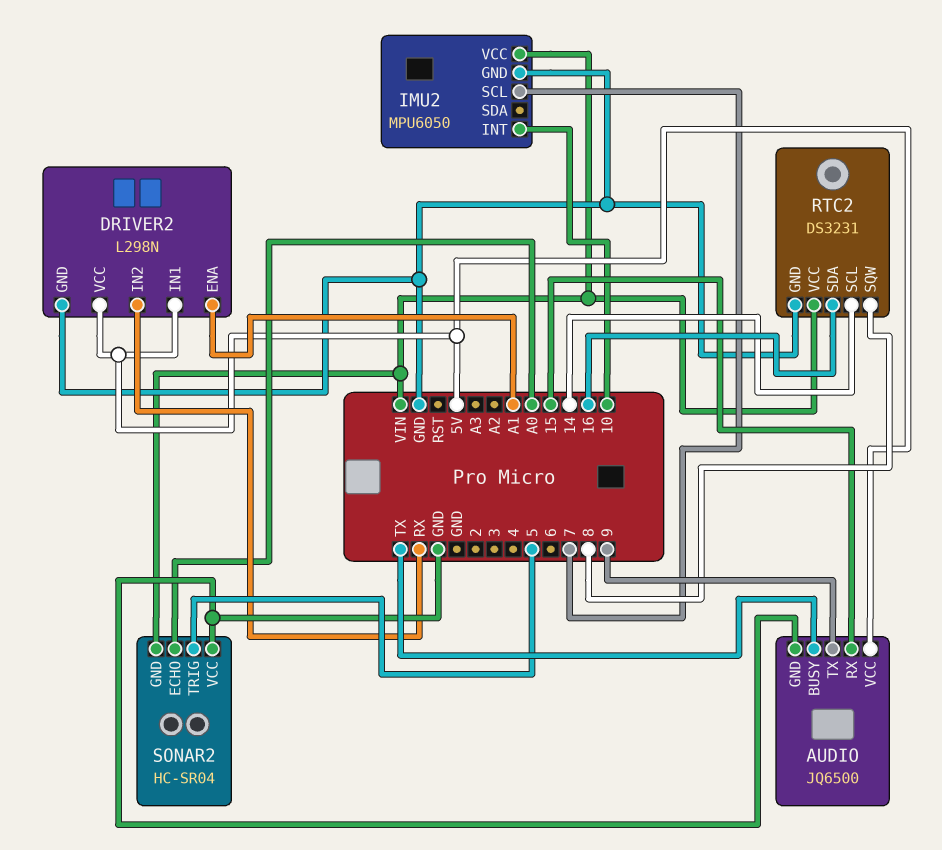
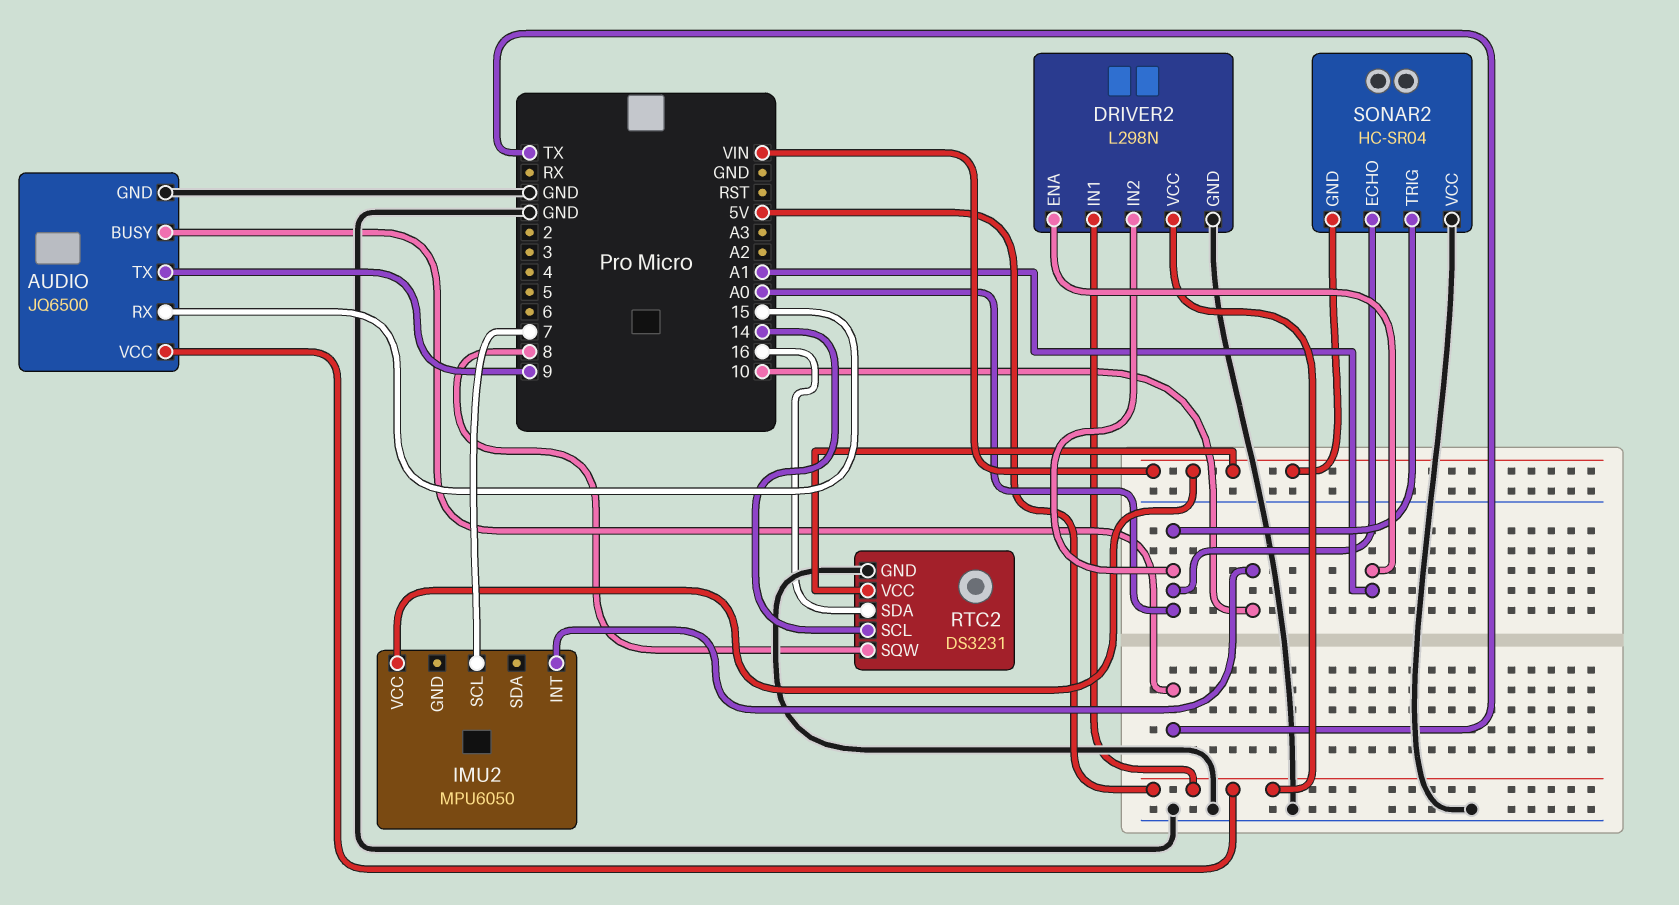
DRIVER2 pin IN2: RX -> A0
IMU2 pin GND: GND -> none
SONAR2 pin TRIG: 5 -> A0

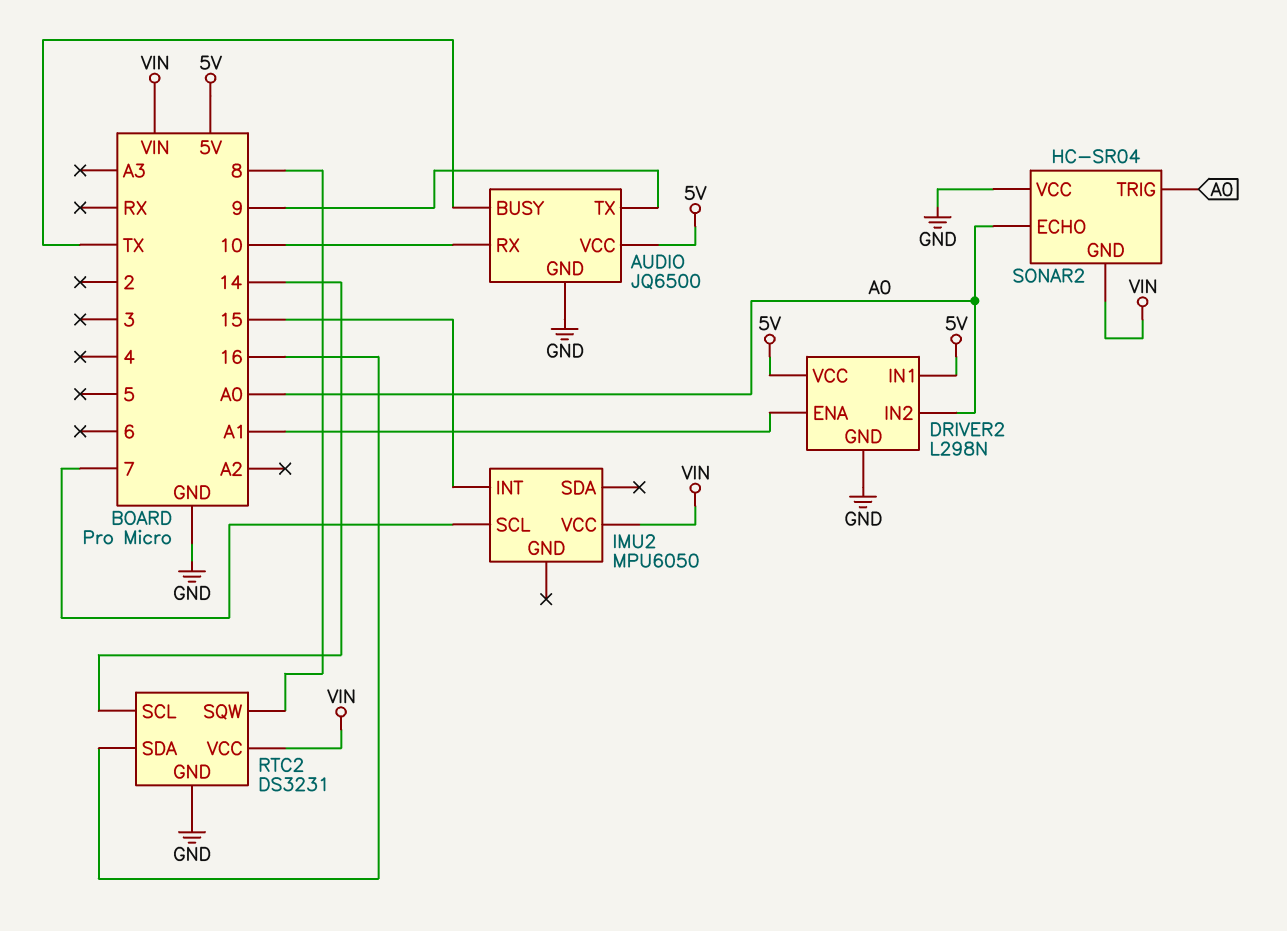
AUDIO pin RX: 15 -> 10
IMU2 pin INT: 10 -> 15

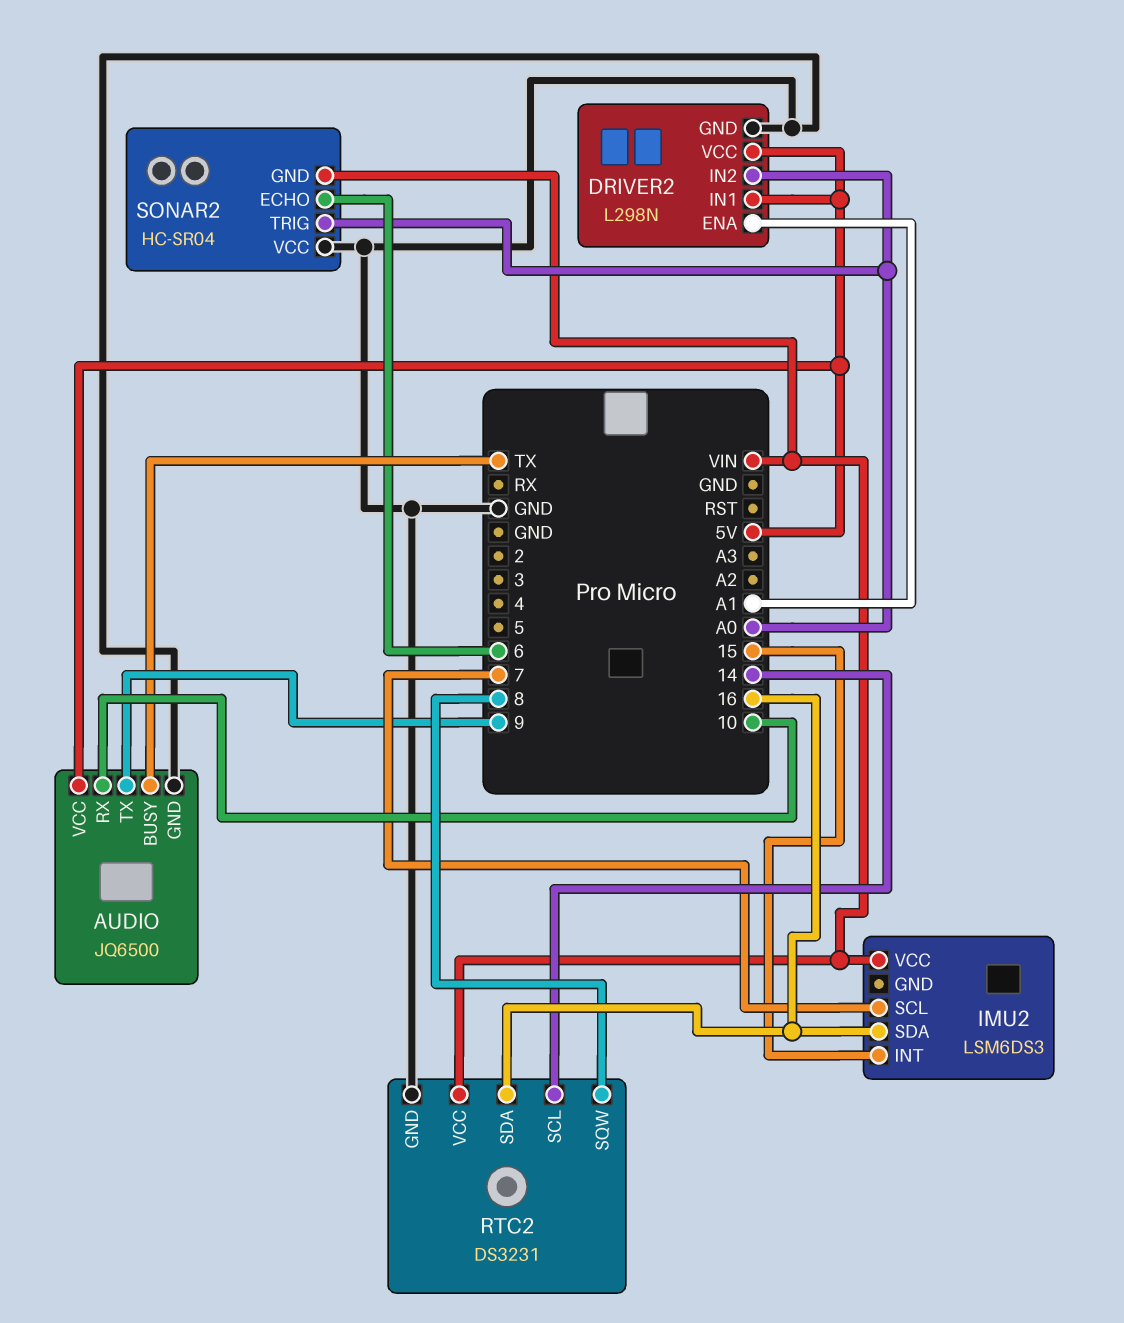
IMU2: MPU6050 -> LSM6DS3
IMU2 pin SDA: none -> 16
SONAR2 pin ECHO: A0 -> 6

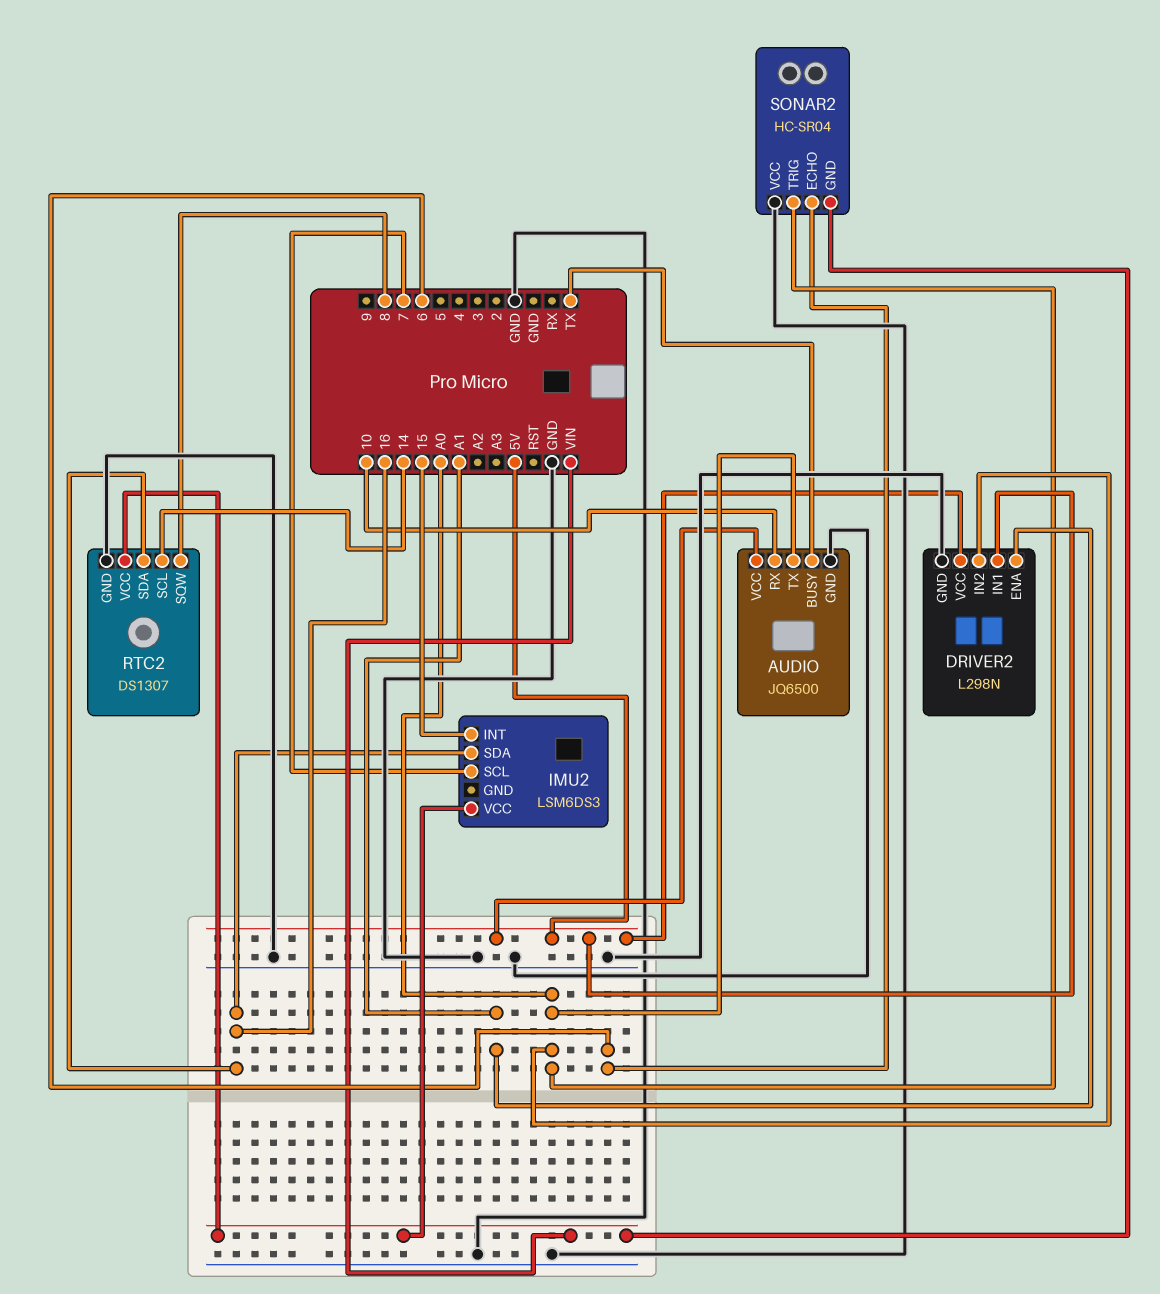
AUDIO pin TX: 9 -> A0
RTC2: DS3231 -> DS1307

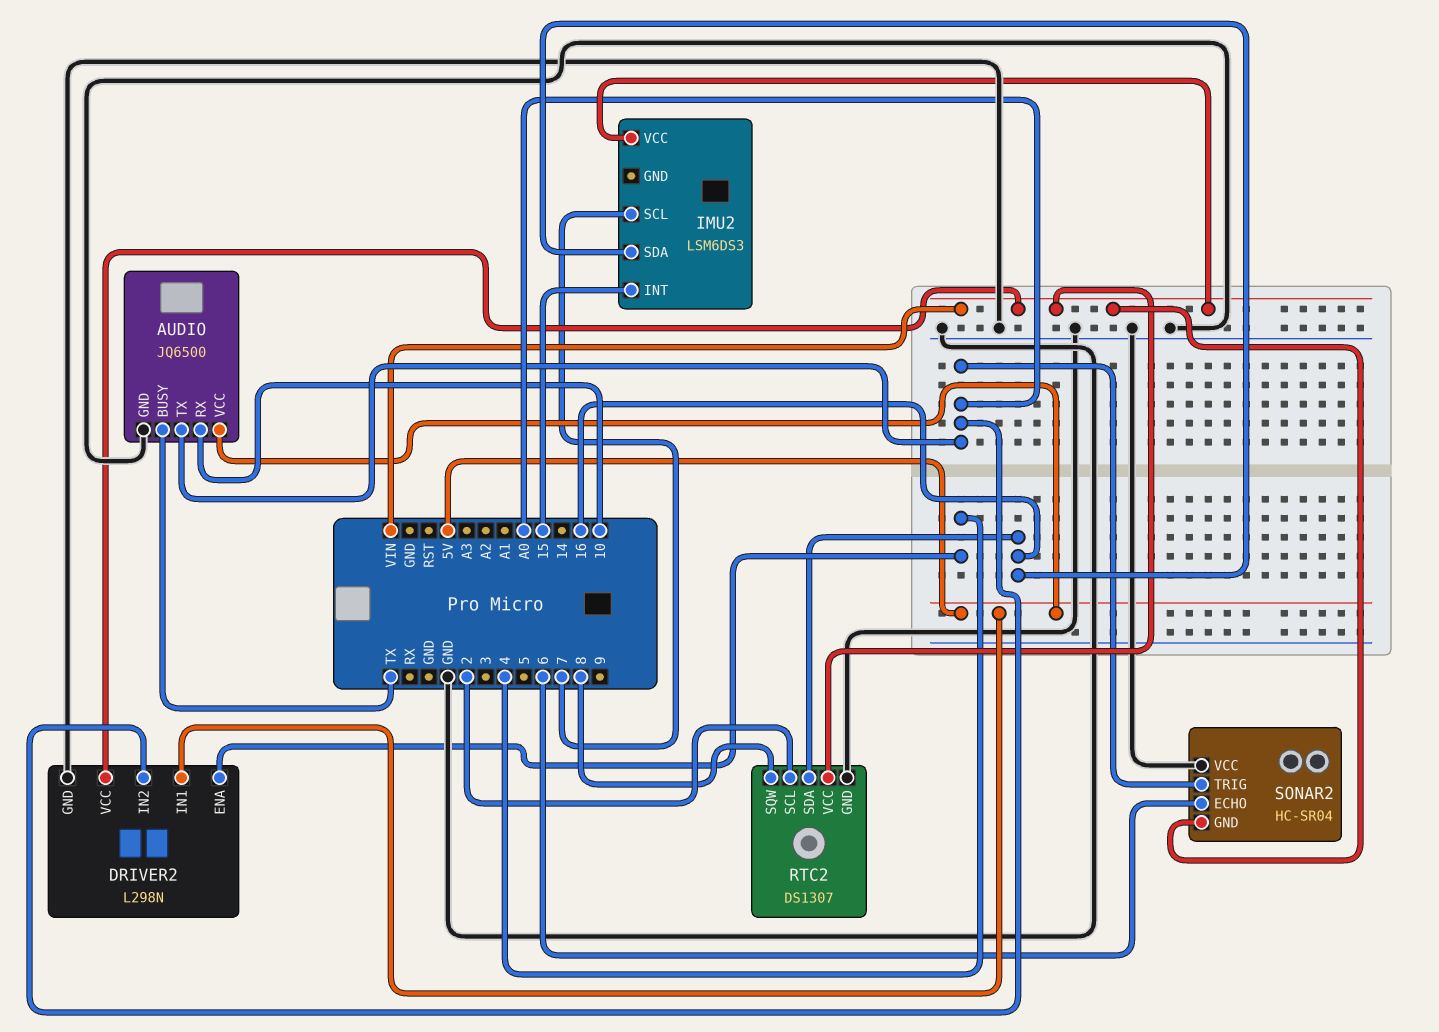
DRIVER2 pin ENA: A1 -> 4
DRIVER2 pin VCC: 5V -> VIN
RTC2 pin SCL: 14 -> 2

